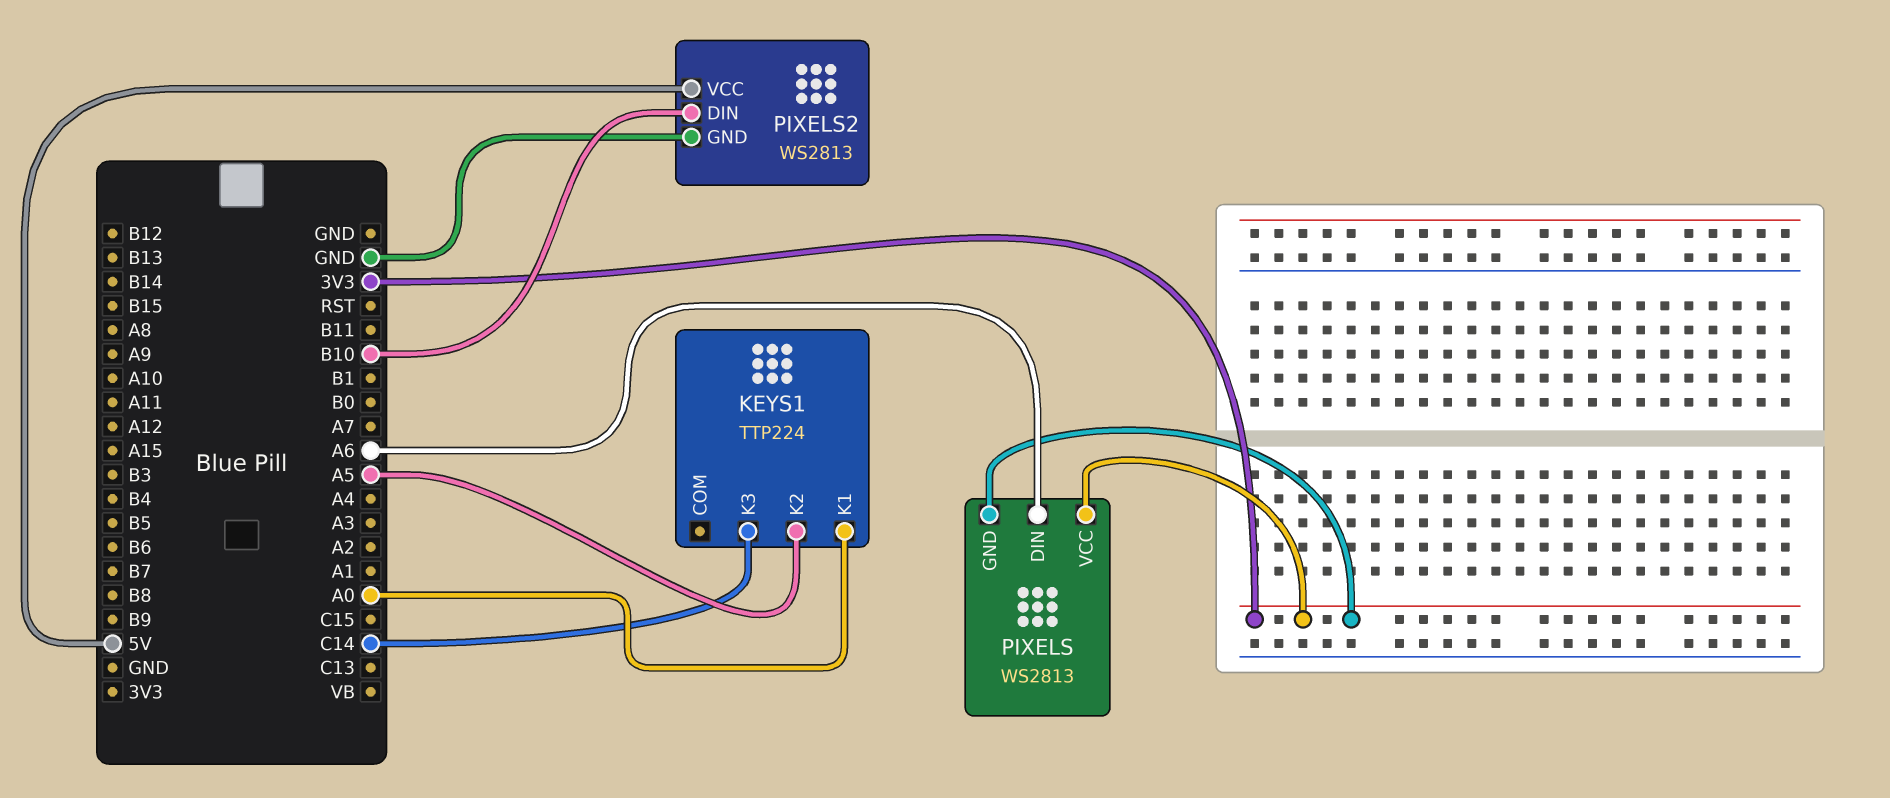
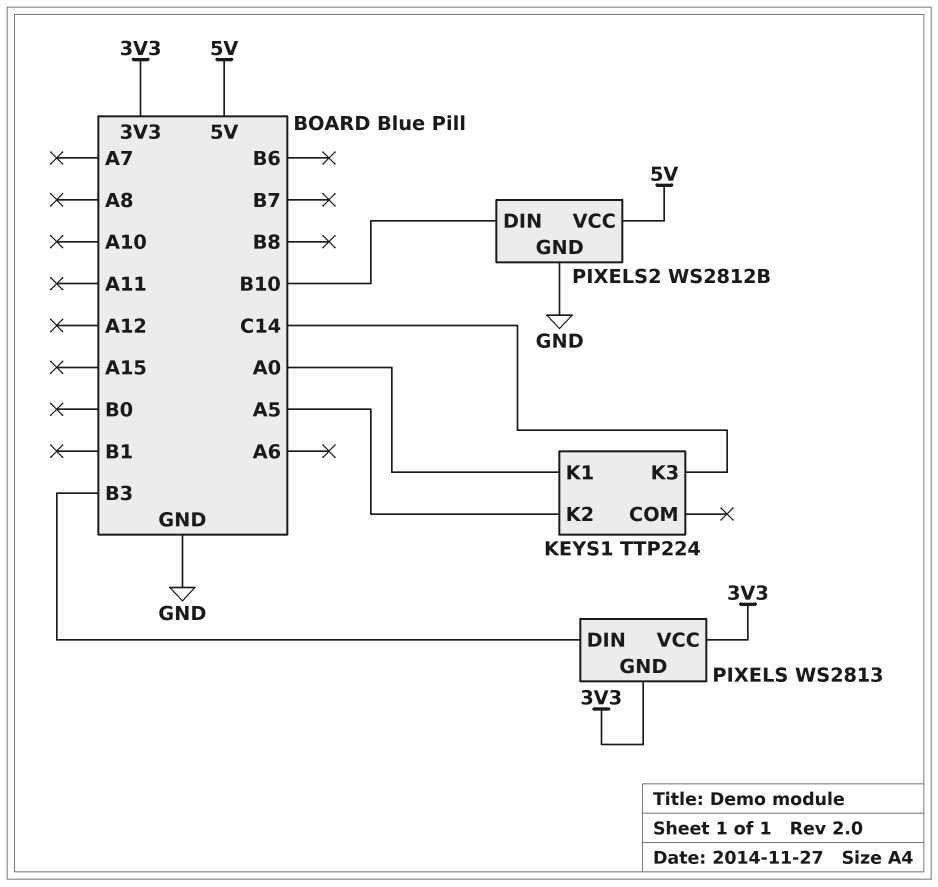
PIXELS pin DIN: A6 -> B3
PIXELS2: WS2813 -> WS2812B

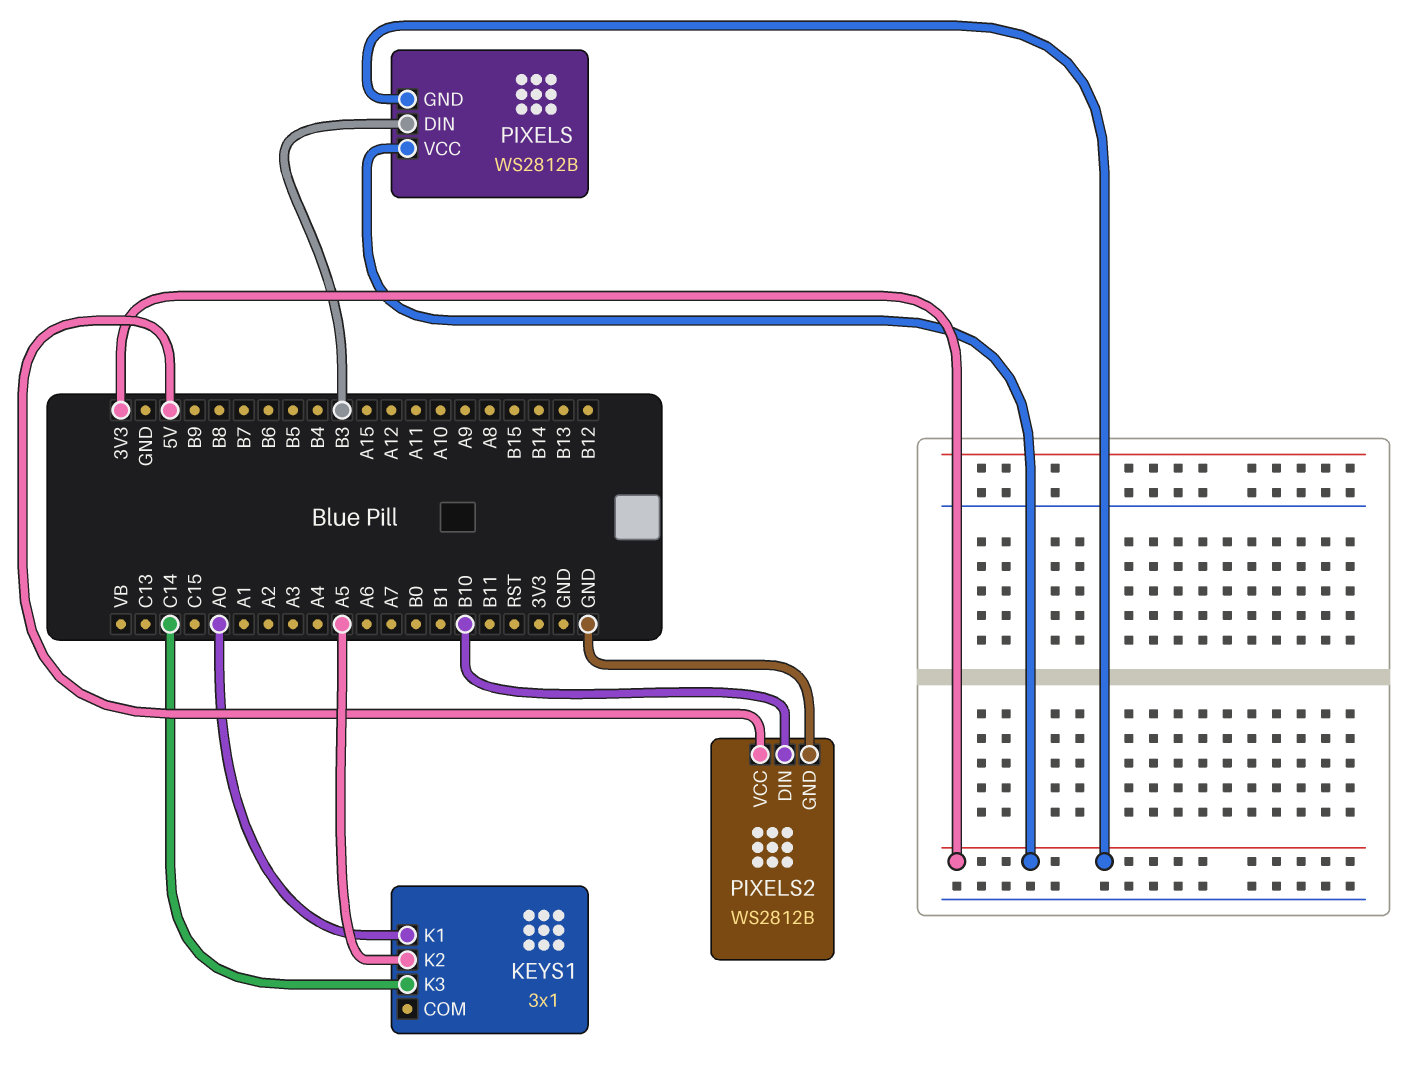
KEYS1: TTP224 -> 3x1
PIXELS: WS2813 -> WS2812B

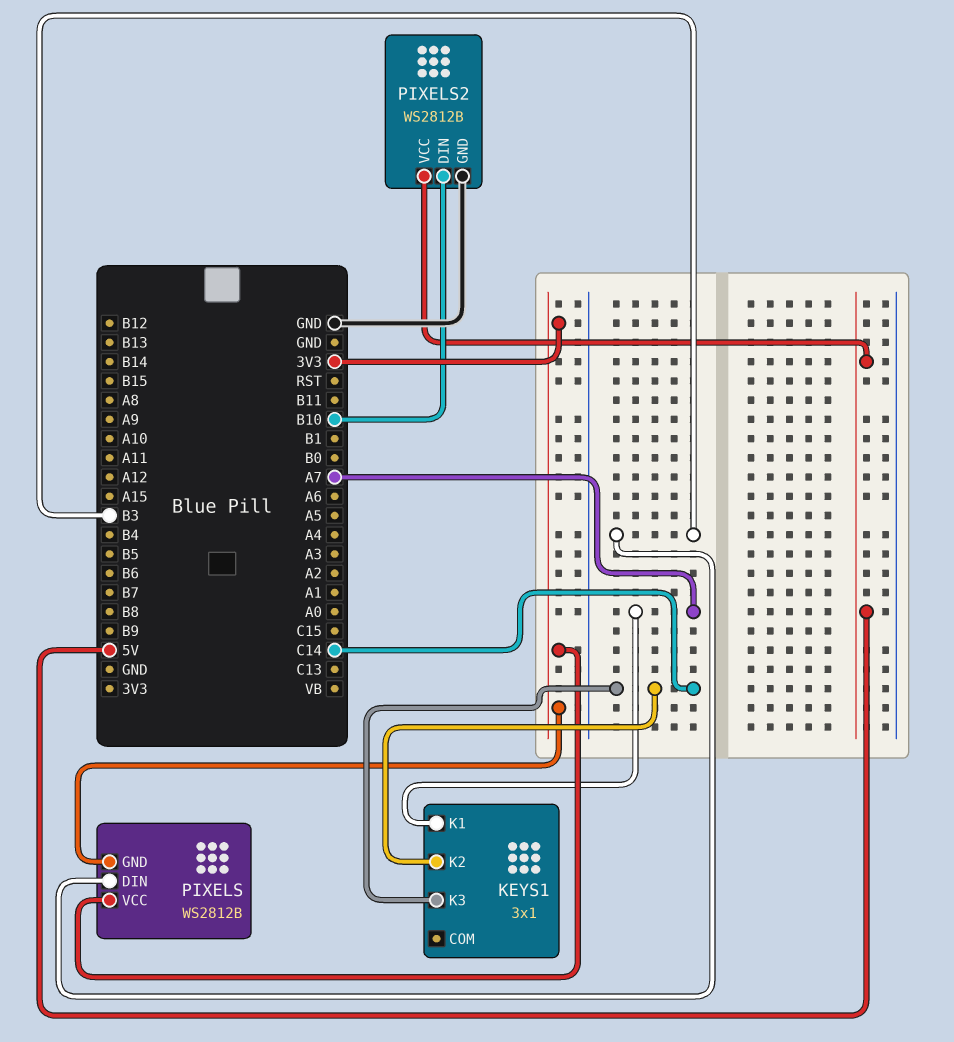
KEYS1 pin K1: A0 -> A7
KEYS1 pin K2: A5 -> C14

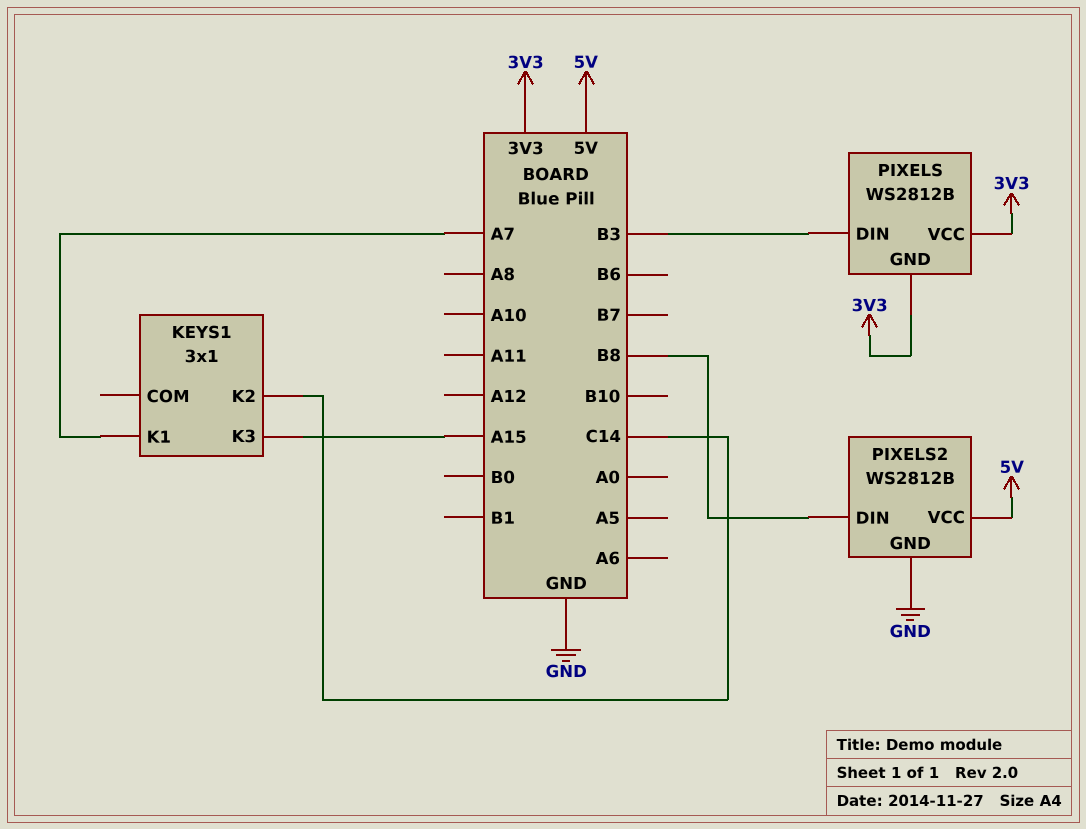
KEYS1 pin K3: C14 -> A15
PIXELS2 pin DIN: B10 -> B8

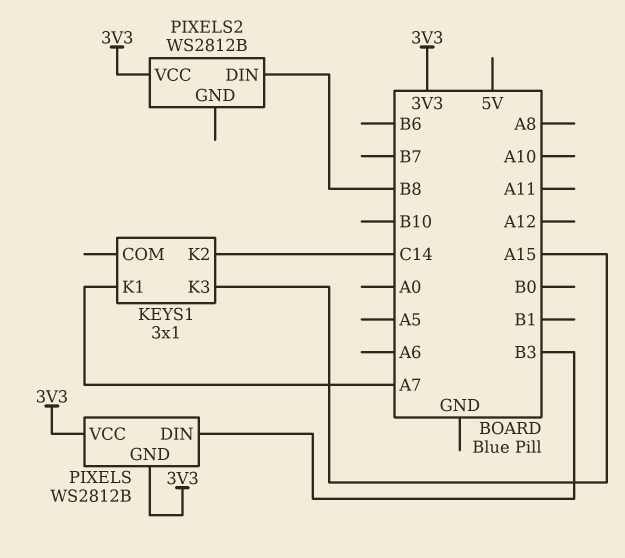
PIXELS2 pin GND: GND -> none
PIXELS2 pin VCC: 5V -> 3V3

